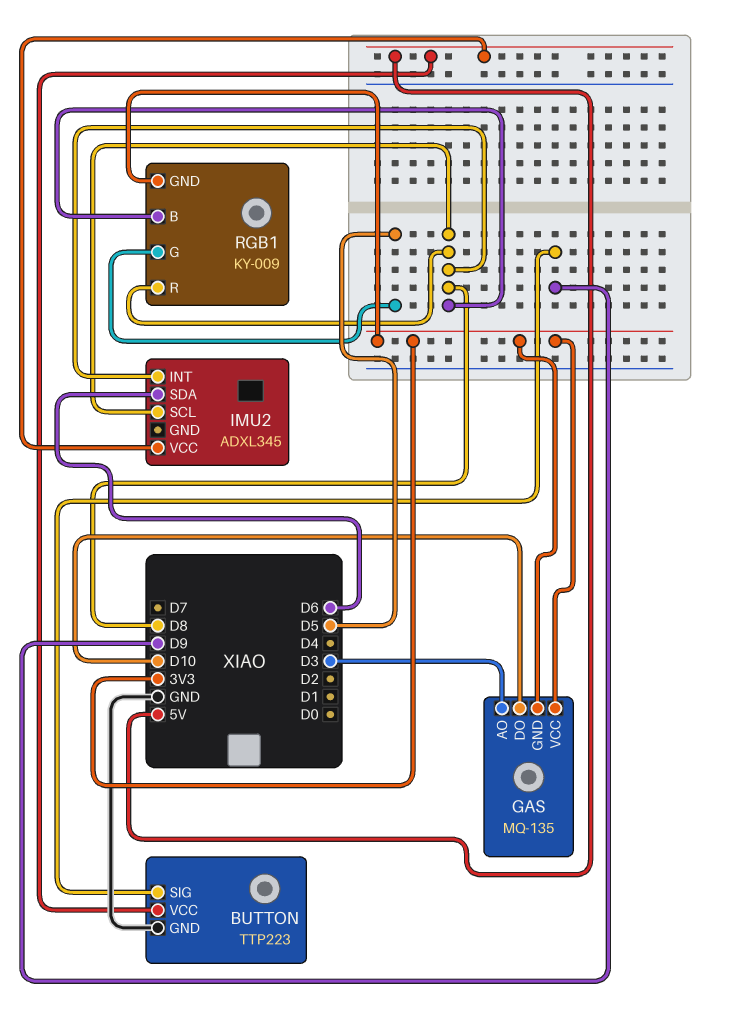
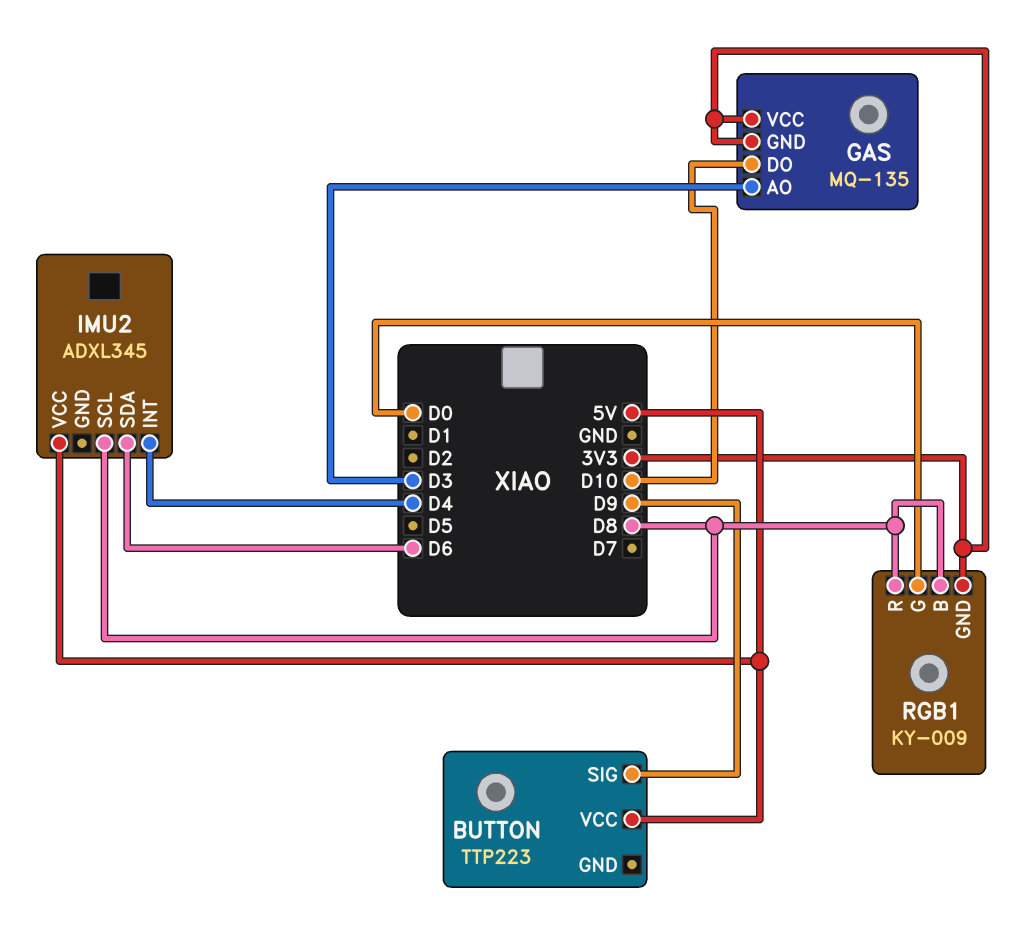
BUTTON pin GND: GND -> none
IMU2 pin INT: D8 -> D4
RGB1 pin G: D5 -> D0

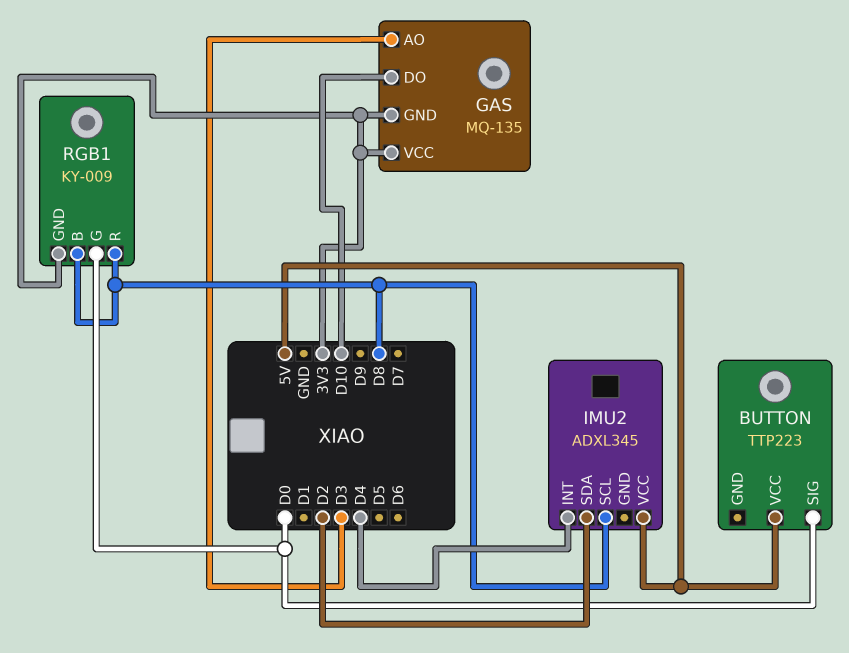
BUTTON pin SIG: D9 -> D0
IMU2 pin SDA: D6 -> D2

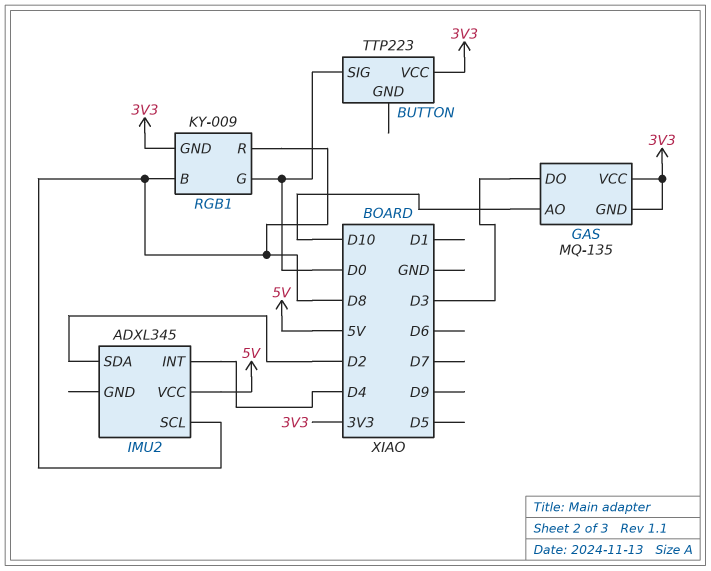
BUTTON pin VCC: 5V -> 3V3
GAS pin AO: D3 -> D10
GAS pin DO: D10 -> D3

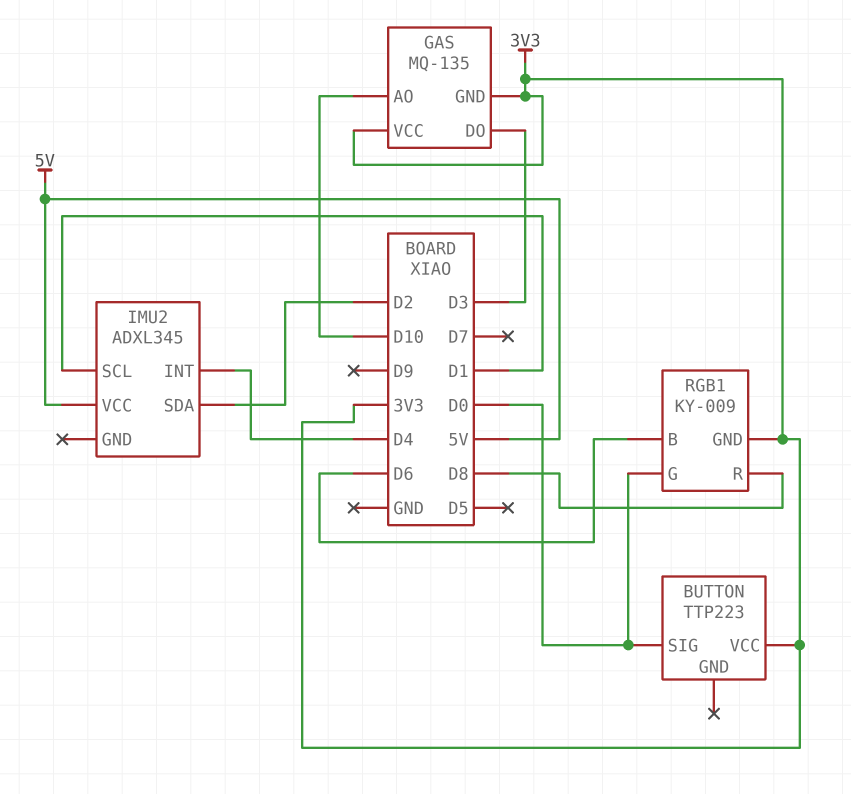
IMU2 pin SCL: D8 -> D1
RGB1 pin B: D8 -> D6

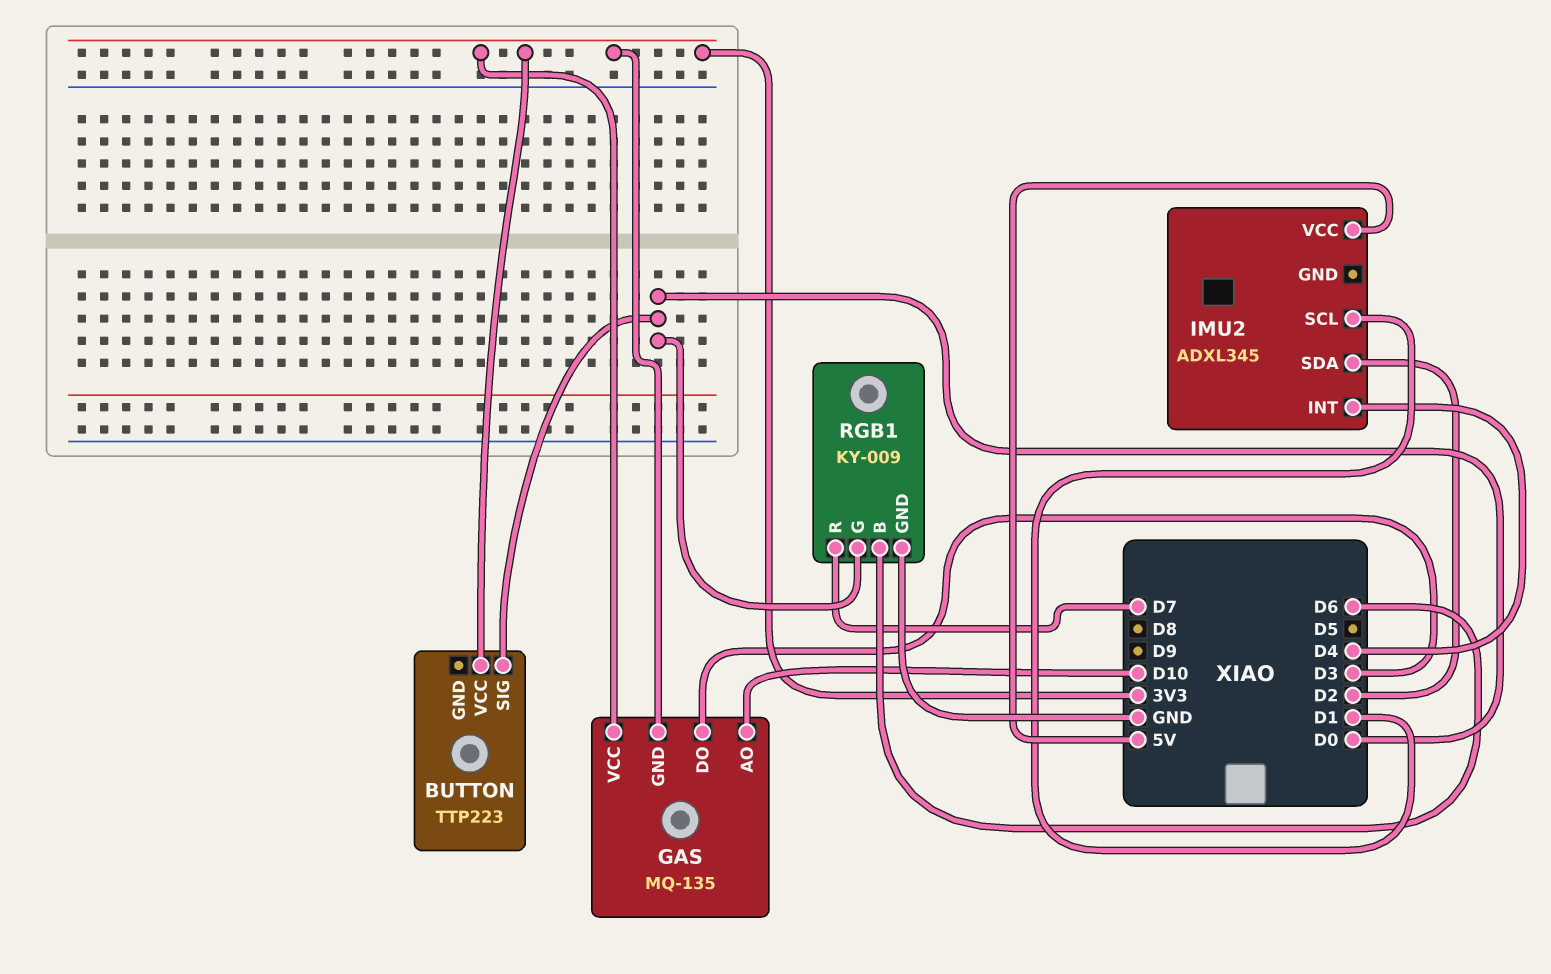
RGB1 pin GND: 3V3 -> GND
RGB1 pin R: D8 -> D7

